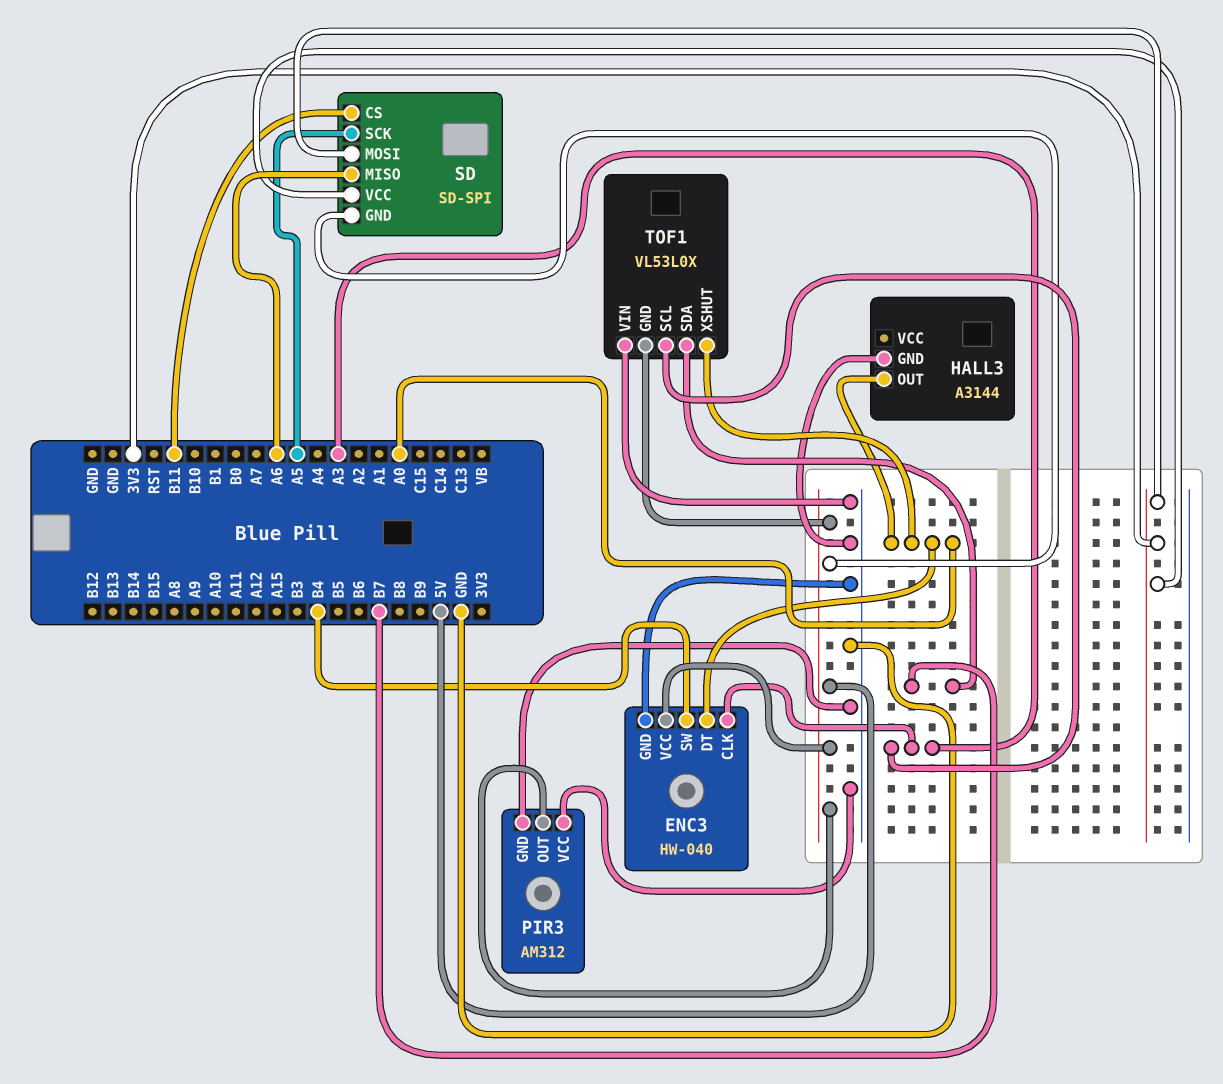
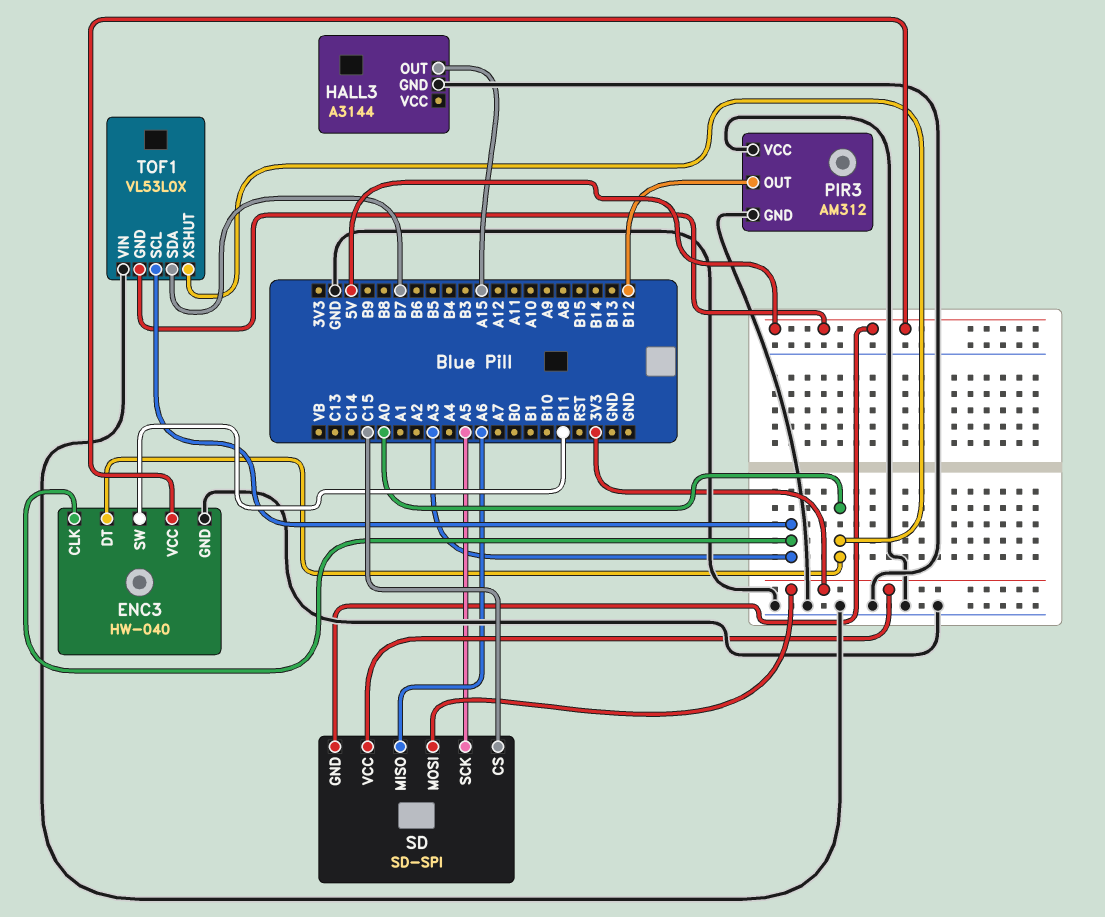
ENC3 pin SW: B4 -> B11
HALL3 pin OUT: A0 -> A15
PIR3 pin OUT: 5V -> B12
SD pin CS: B11 -> C15

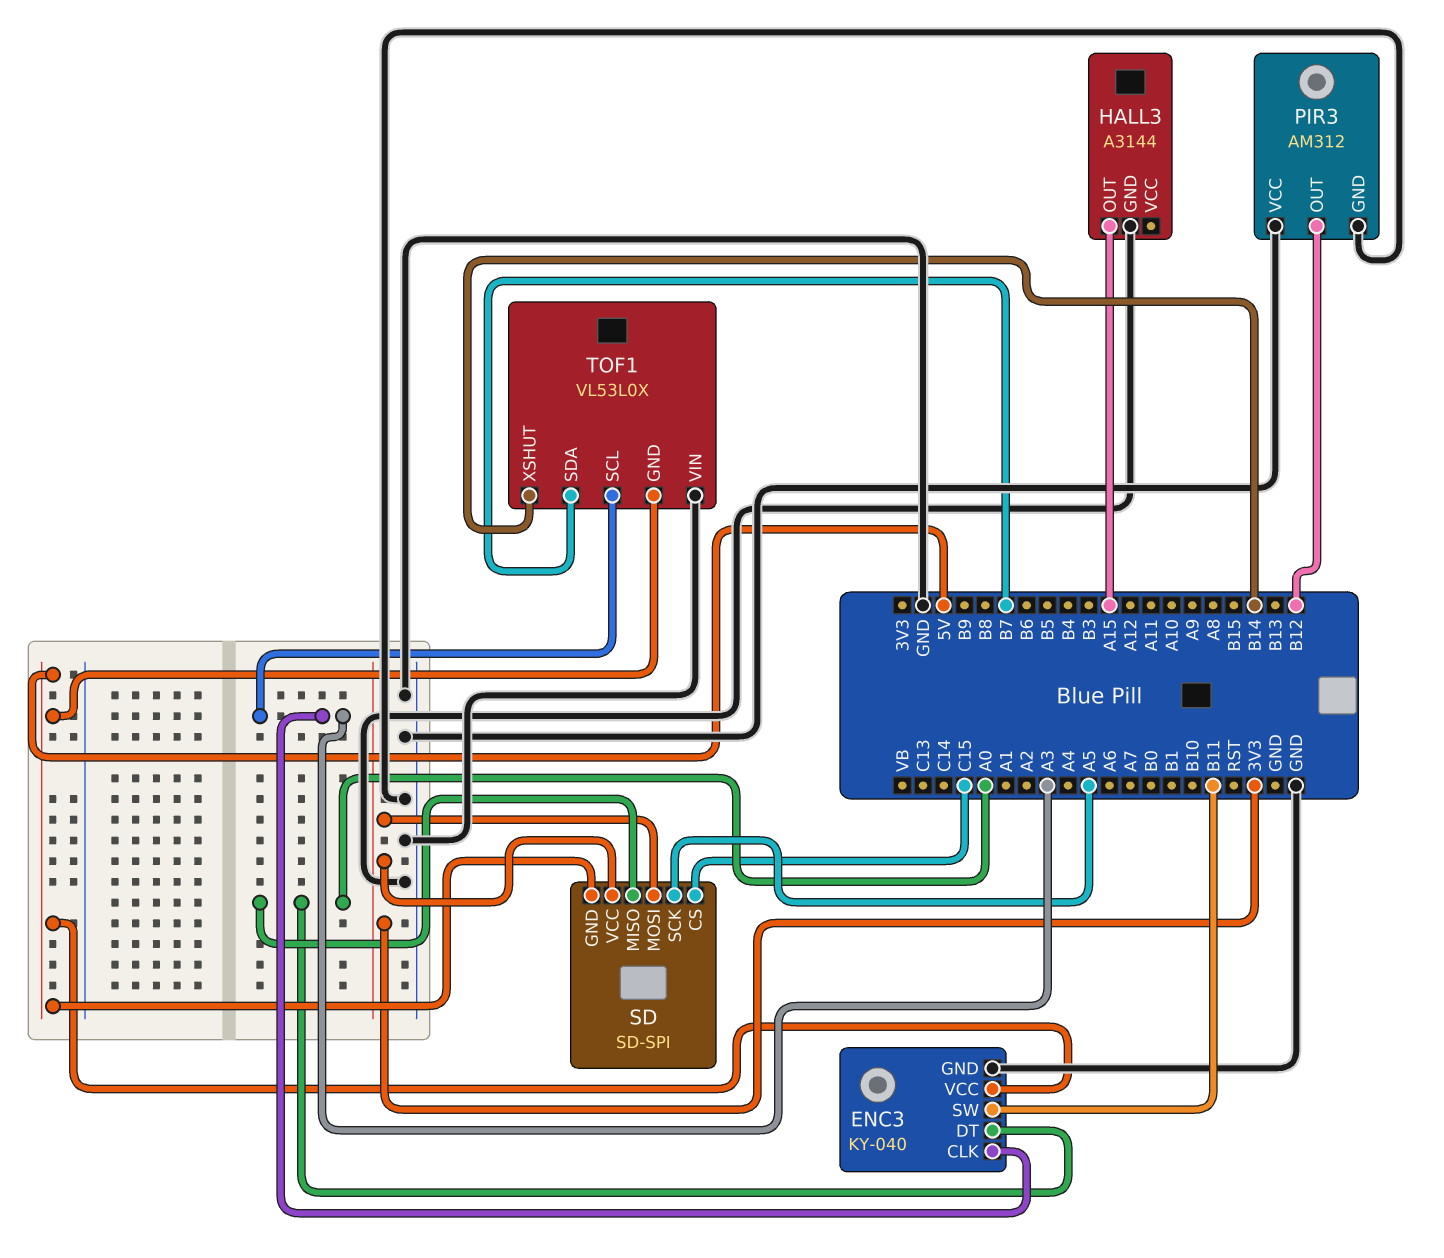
ENC3: HW-040 -> KY-040
SD pin MISO: A6 -> A0
TOF1 pin XSHUT: A0 -> B14

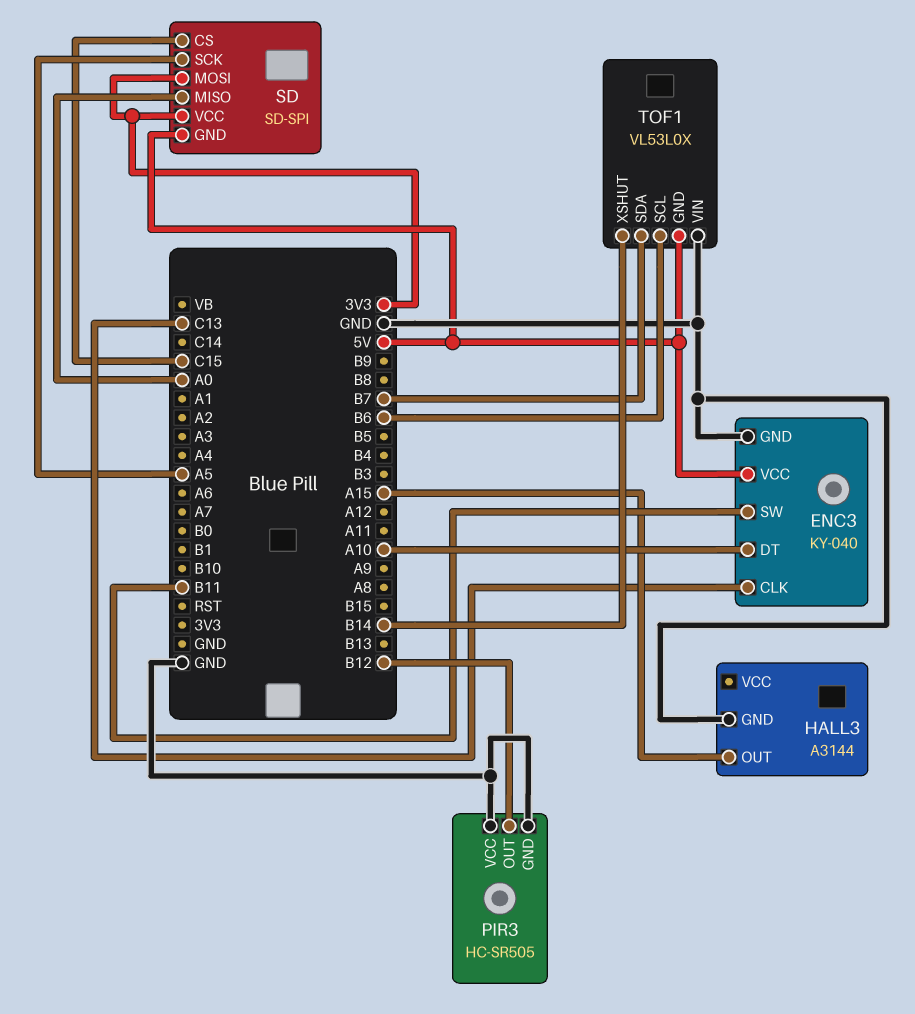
ENC3 pin CLK: A3 -> C13
ENC3 pin DT: A0 -> A10
PIR3: AM312 -> HC-SR505
TOF1 pin SCL: A3 -> B6

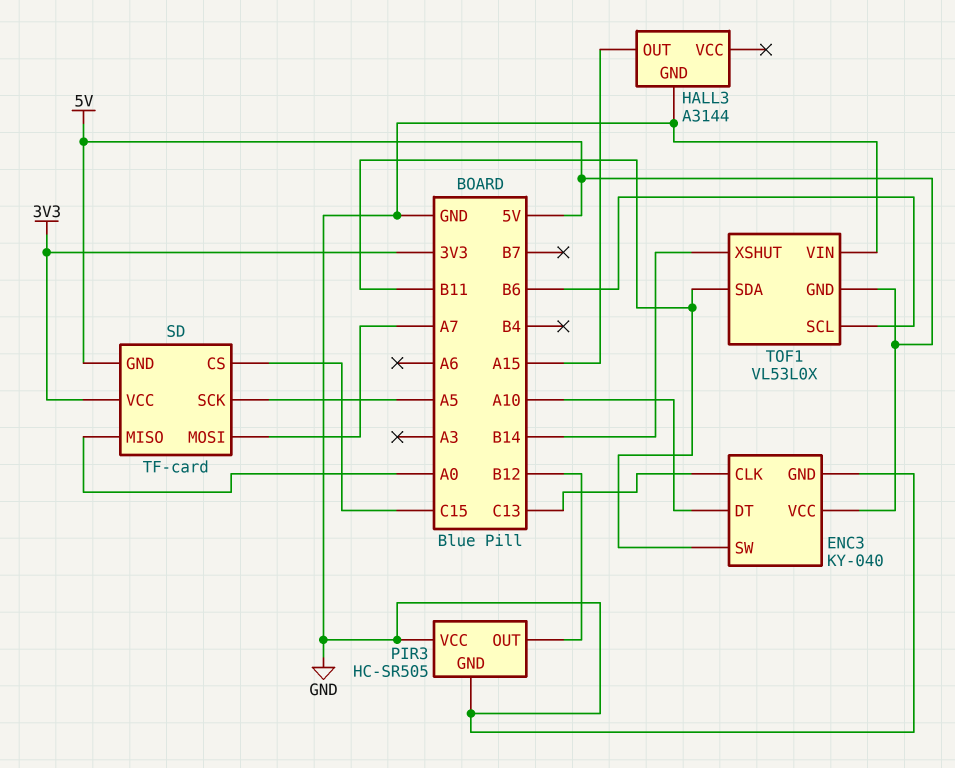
SD: SD-SPI -> TF-card
SD pin MOSI: 3V3 -> A7
TOF1 pin SDA: B7 -> B11

